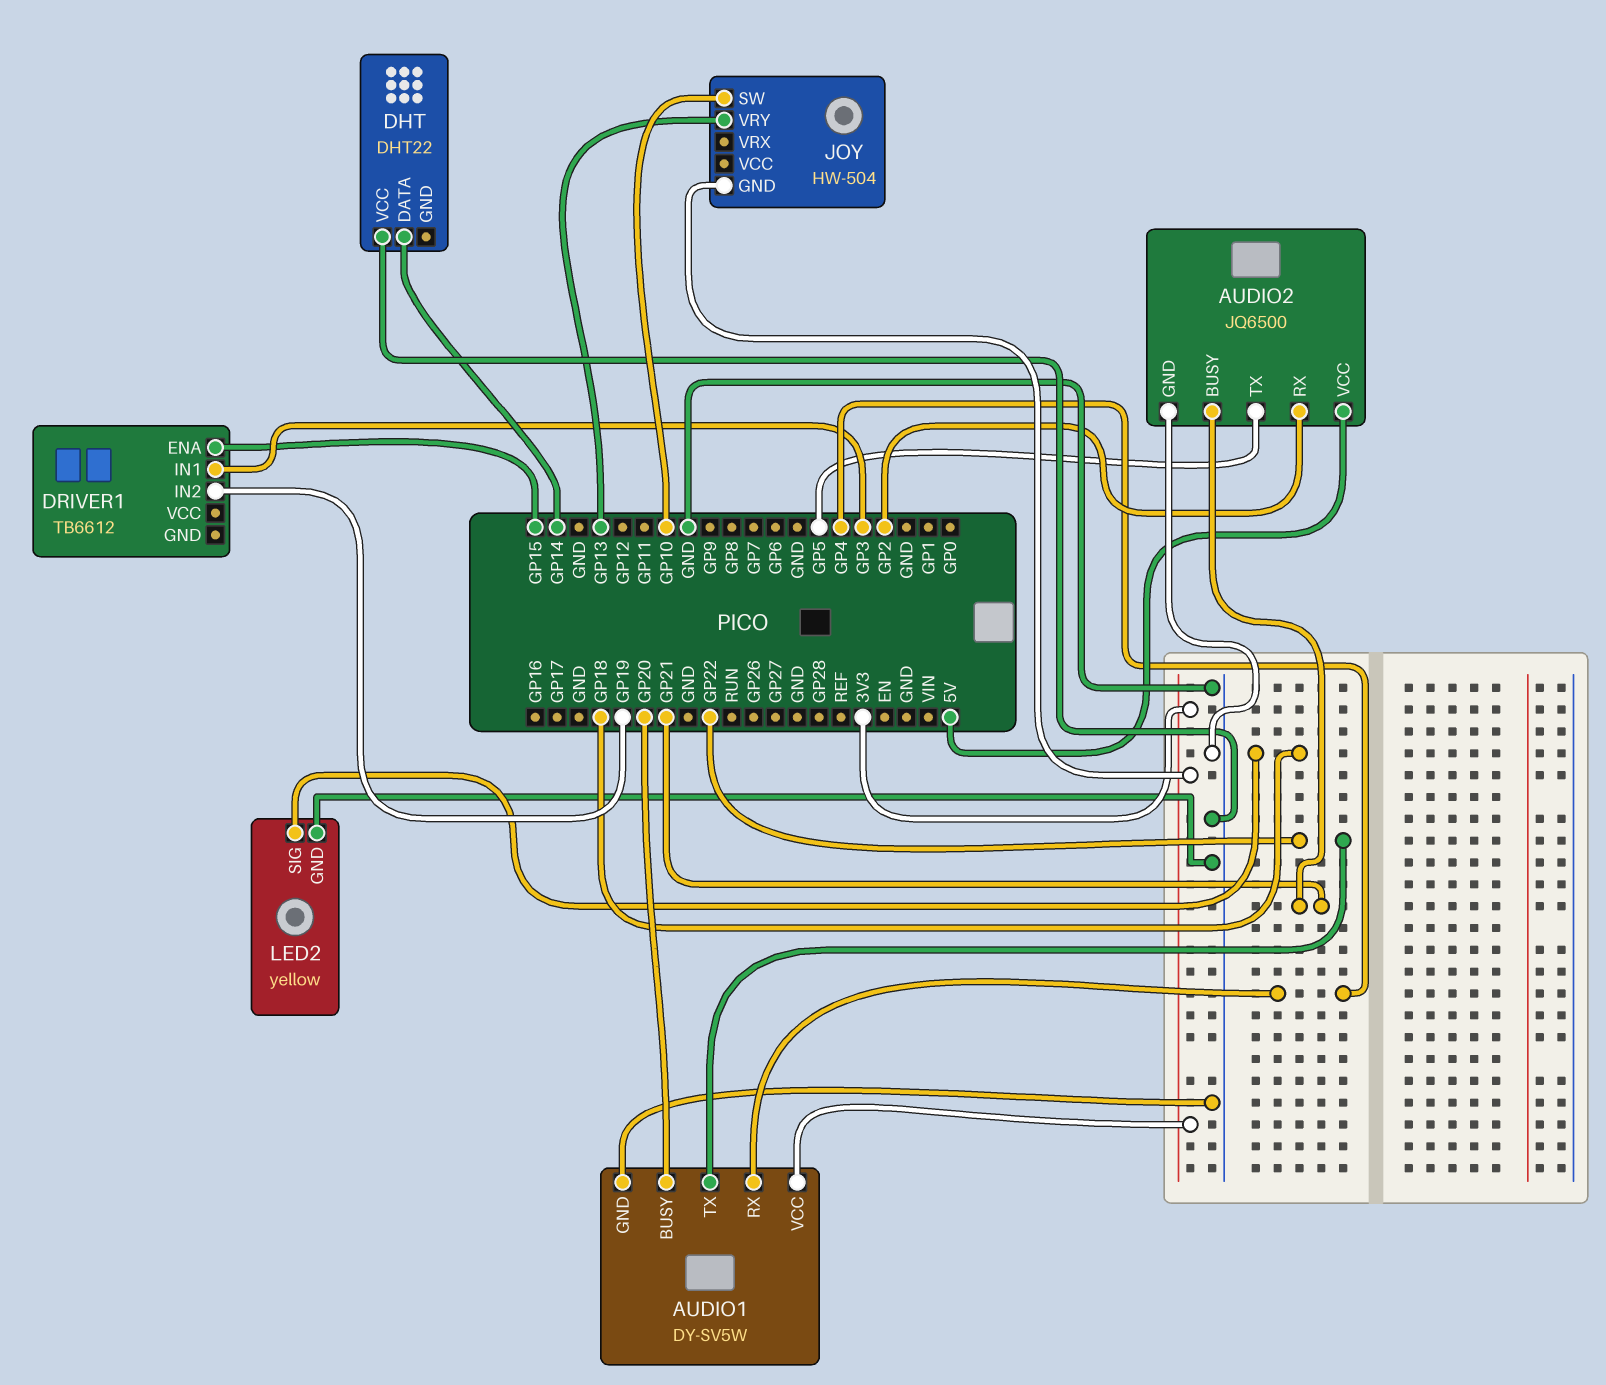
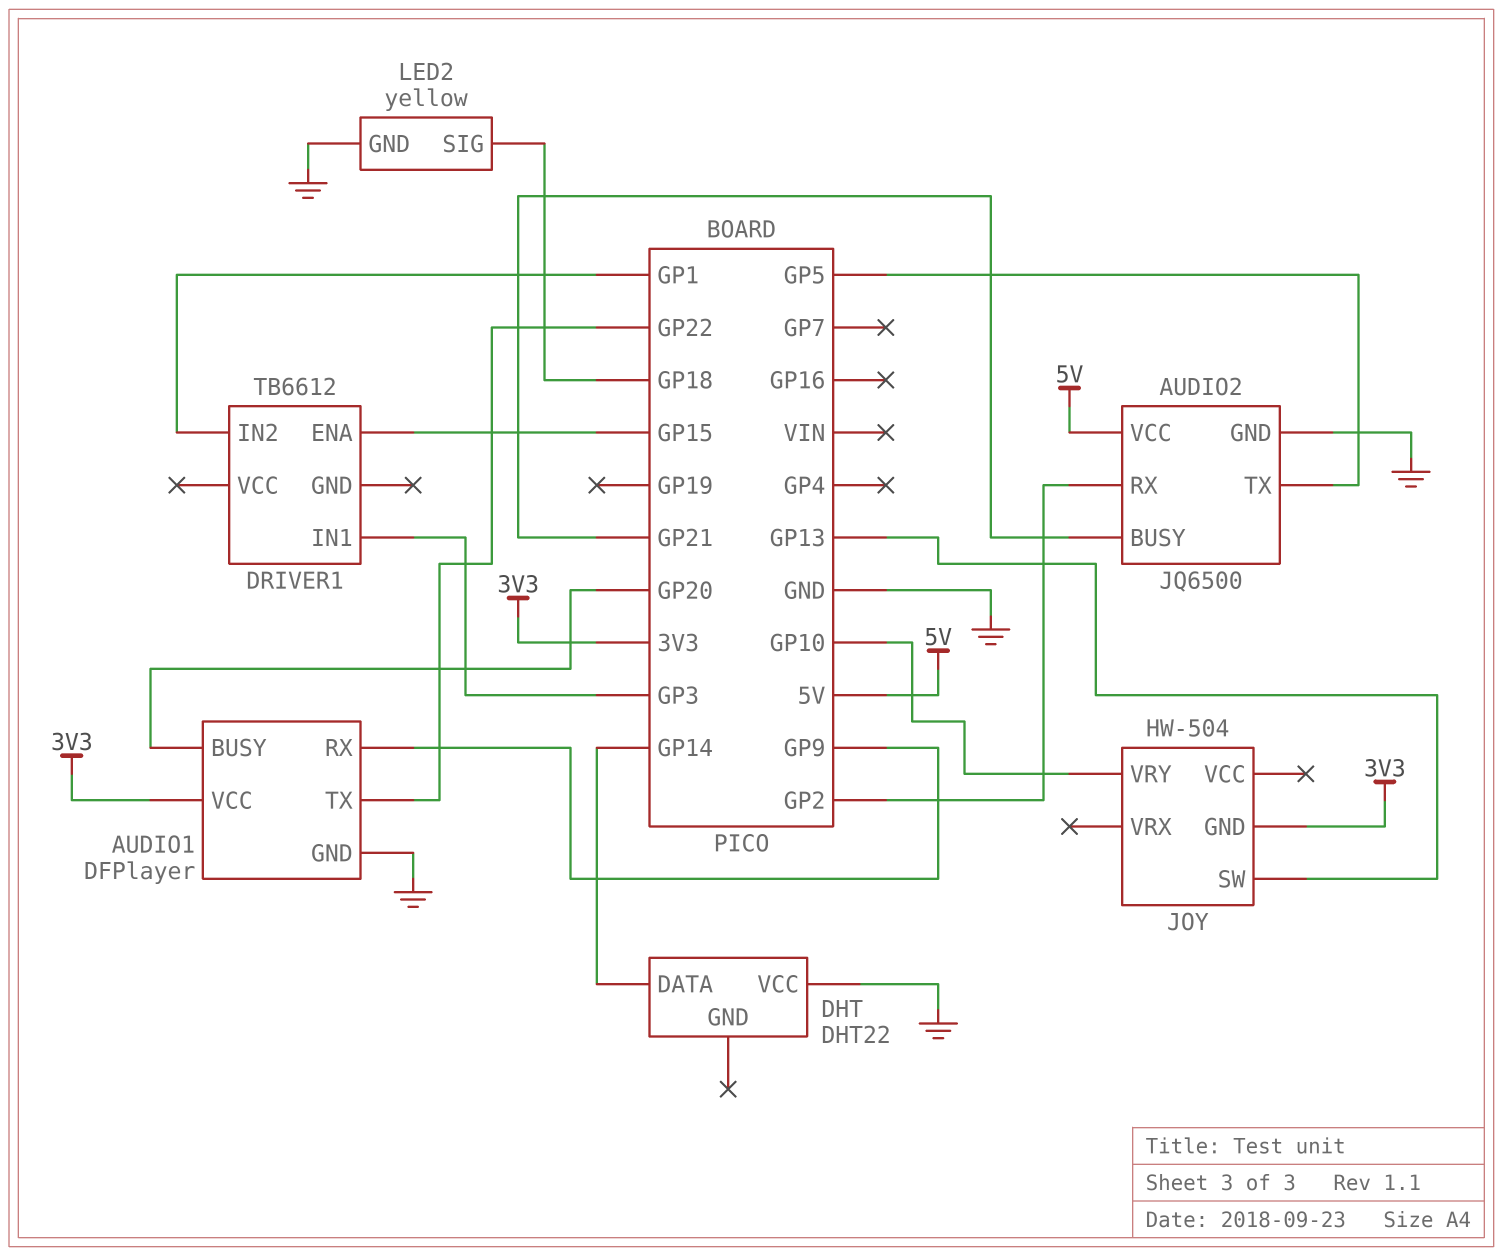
AUDIO1: DY-SV5W -> DFPlayer
AUDIO1 pin RX: GP4 -> GP9
DRIVER1 pin IN2: GP19 -> GP1
JOY pin SW: GP10 -> GP13
JOY pin VRY: GP13 -> GP10

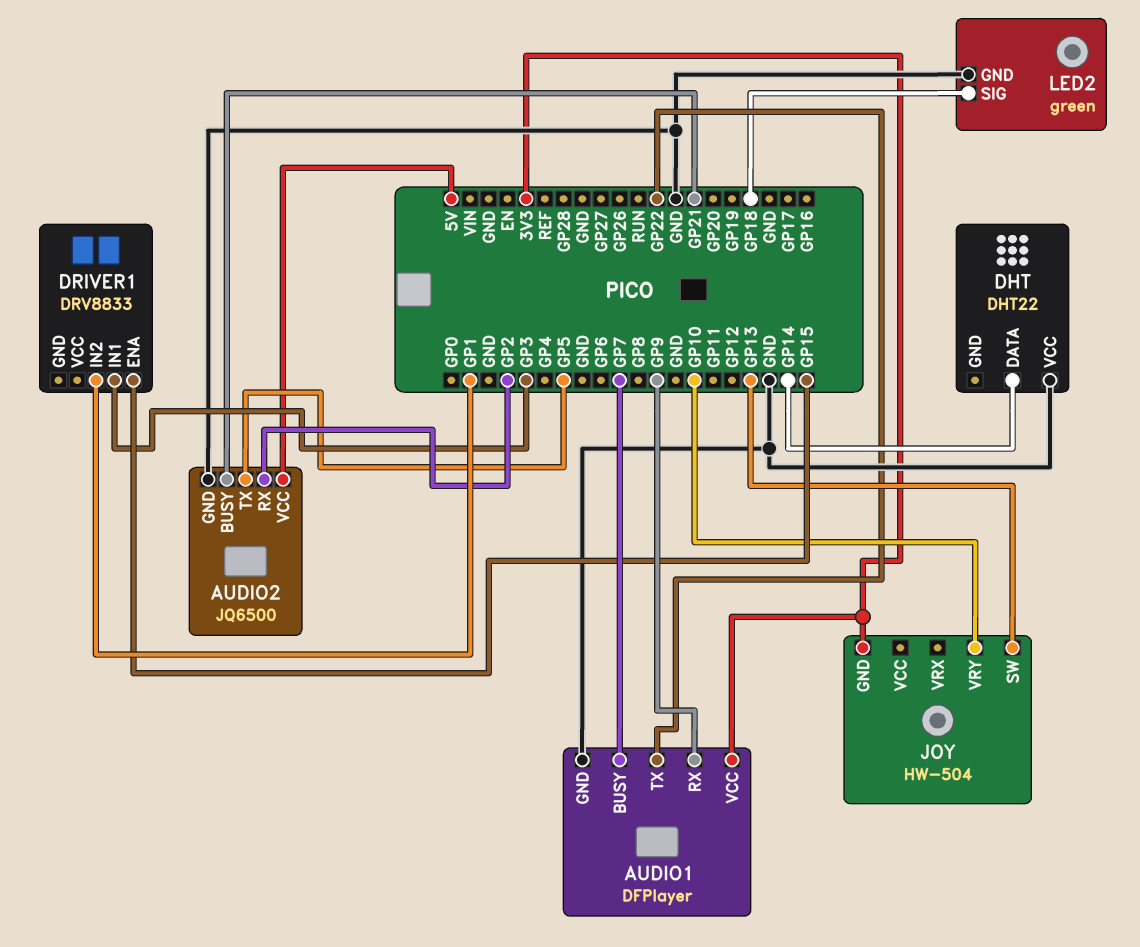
AUDIO1 pin BUSY: GP20 -> GP7
DRIVER1: TB6612 -> DRV8833
LED2: yellow -> green

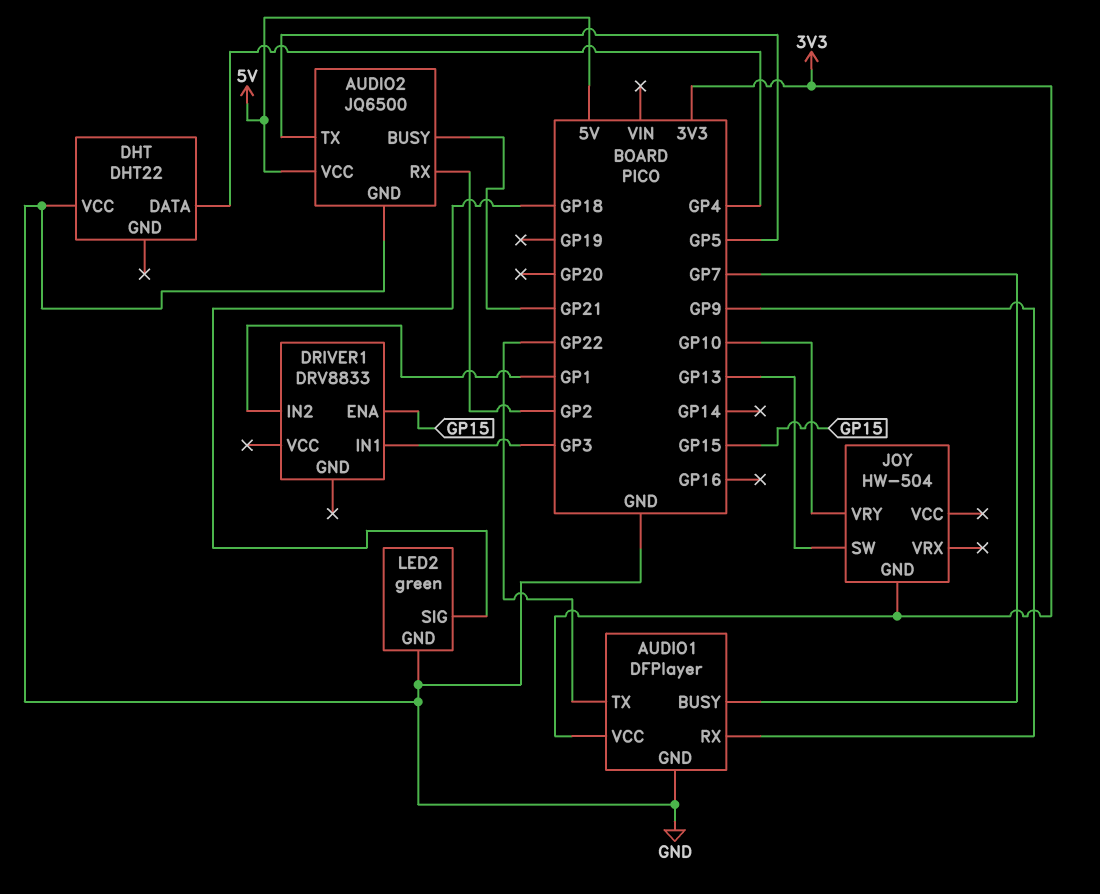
DHT pin DATA: GP14 -> GP4

